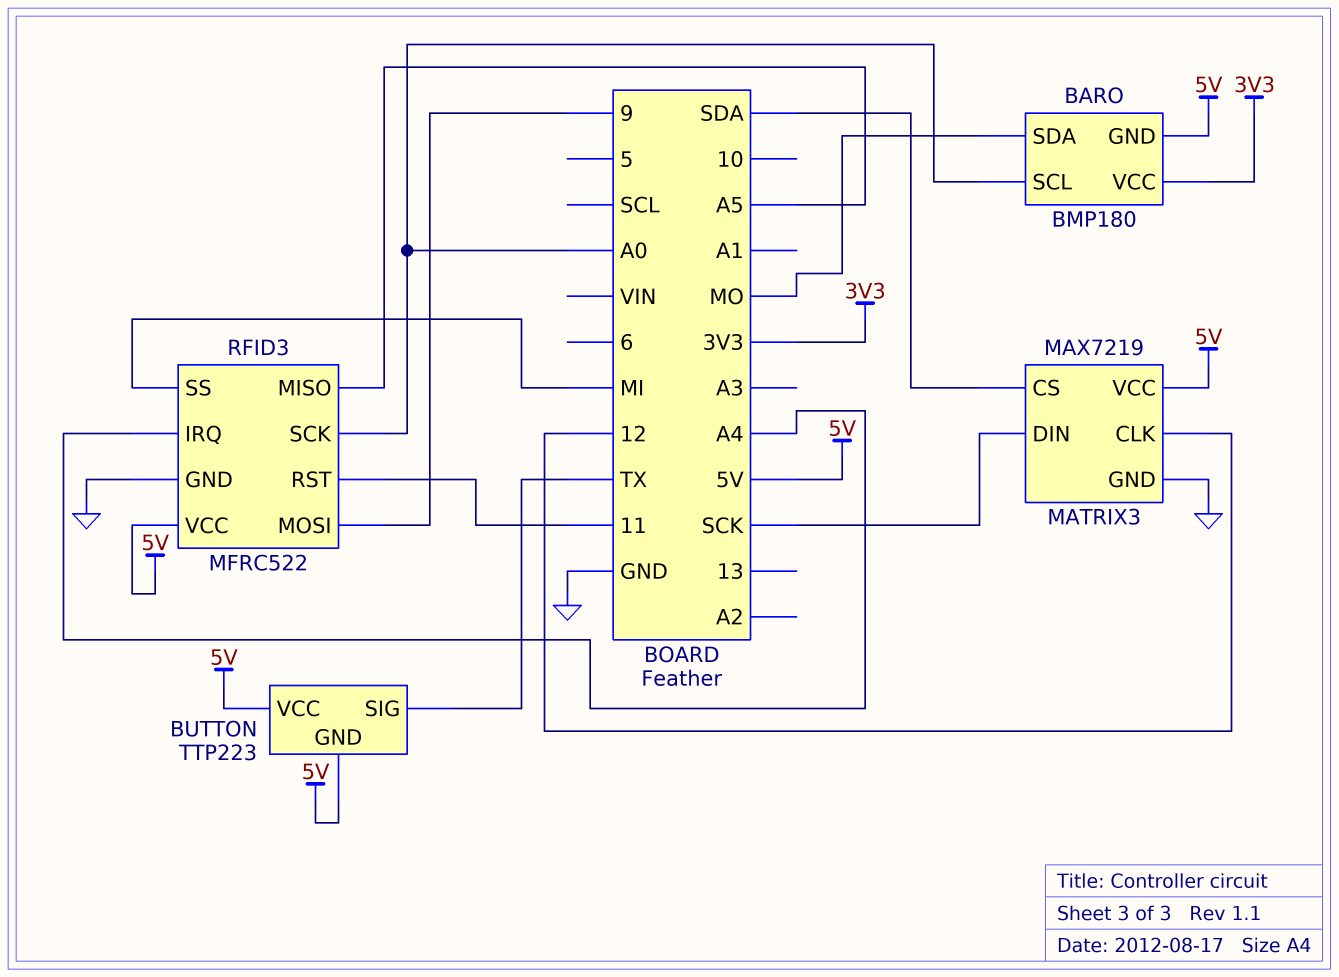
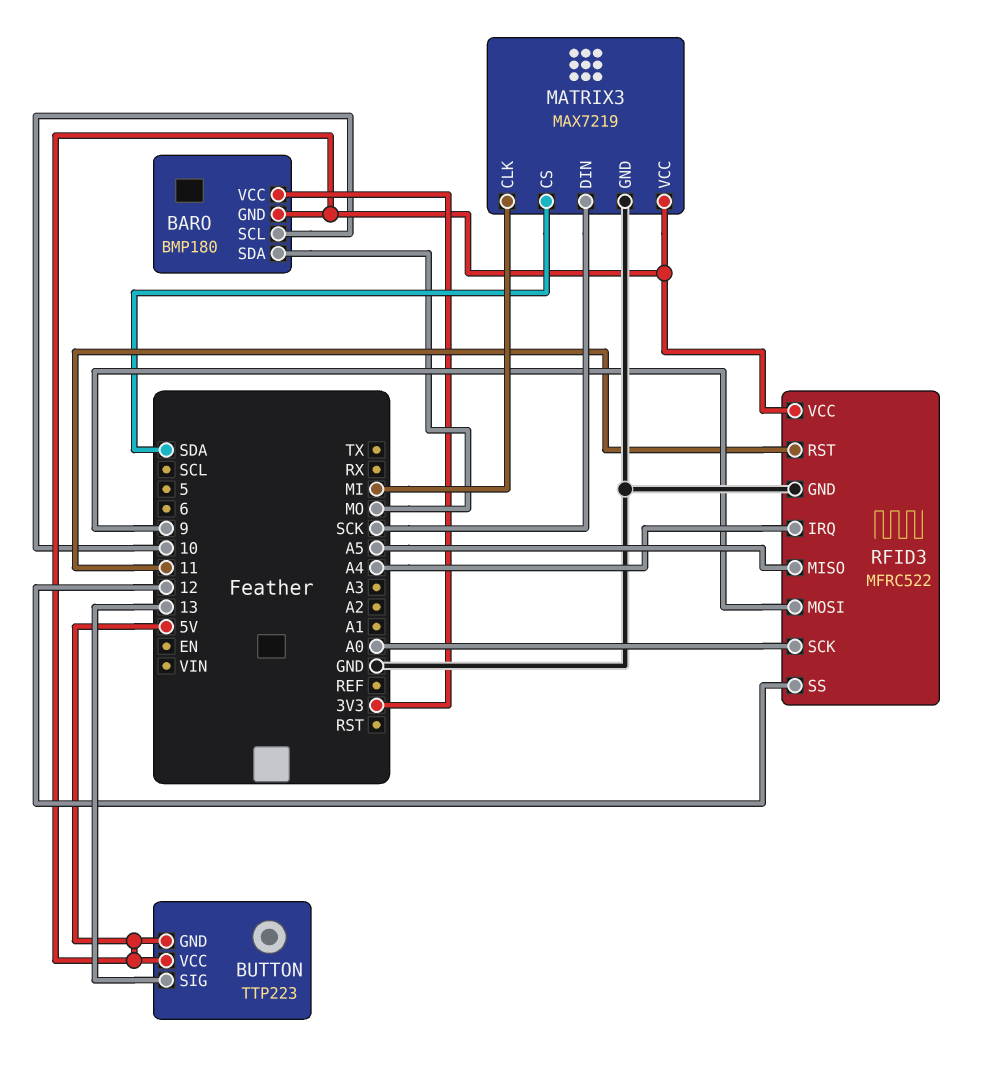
BARO pin SCL: A0 -> 10
BUTTON pin SIG: TX -> 13
MATRIX3 pin CLK: 12 -> MI
RFID3 pin SS: MI -> 12

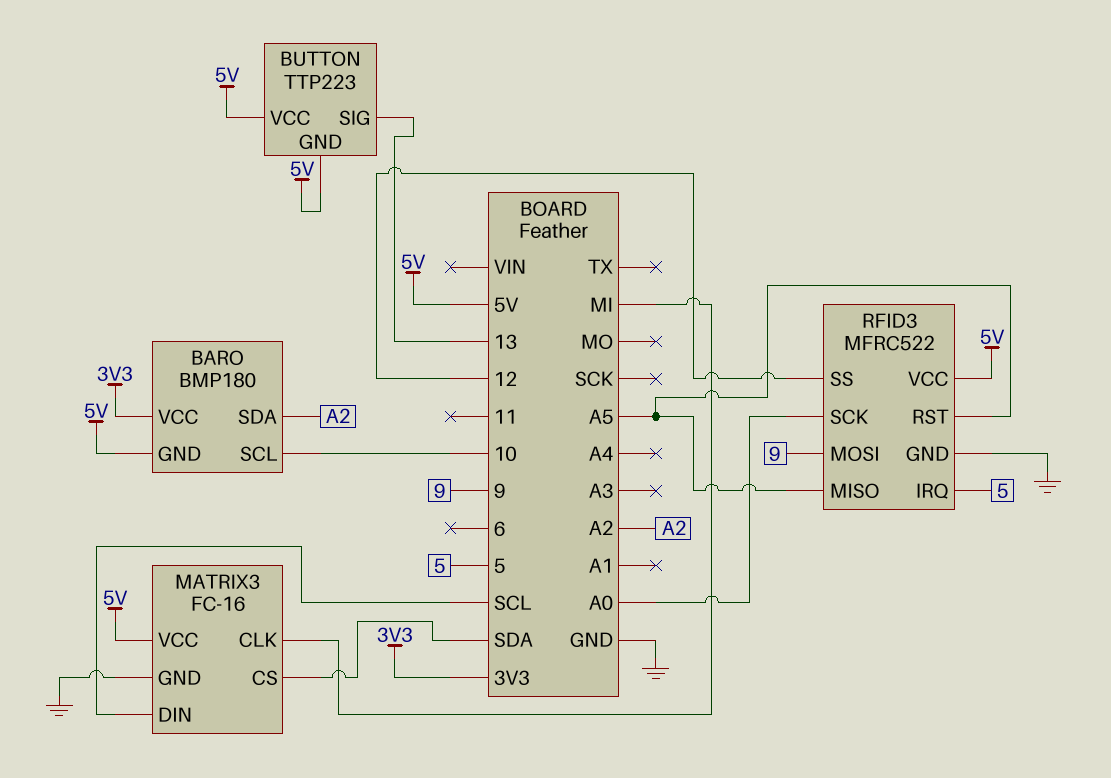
BARO pin SDA: MO -> A2
MATRIX3: MAX7219 -> FC-16
MATRIX3 pin DIN: SCK -> SCL
RFID3 pin IRQ: A4 -> 5
RFID3 pin RST: 11 -> A5

